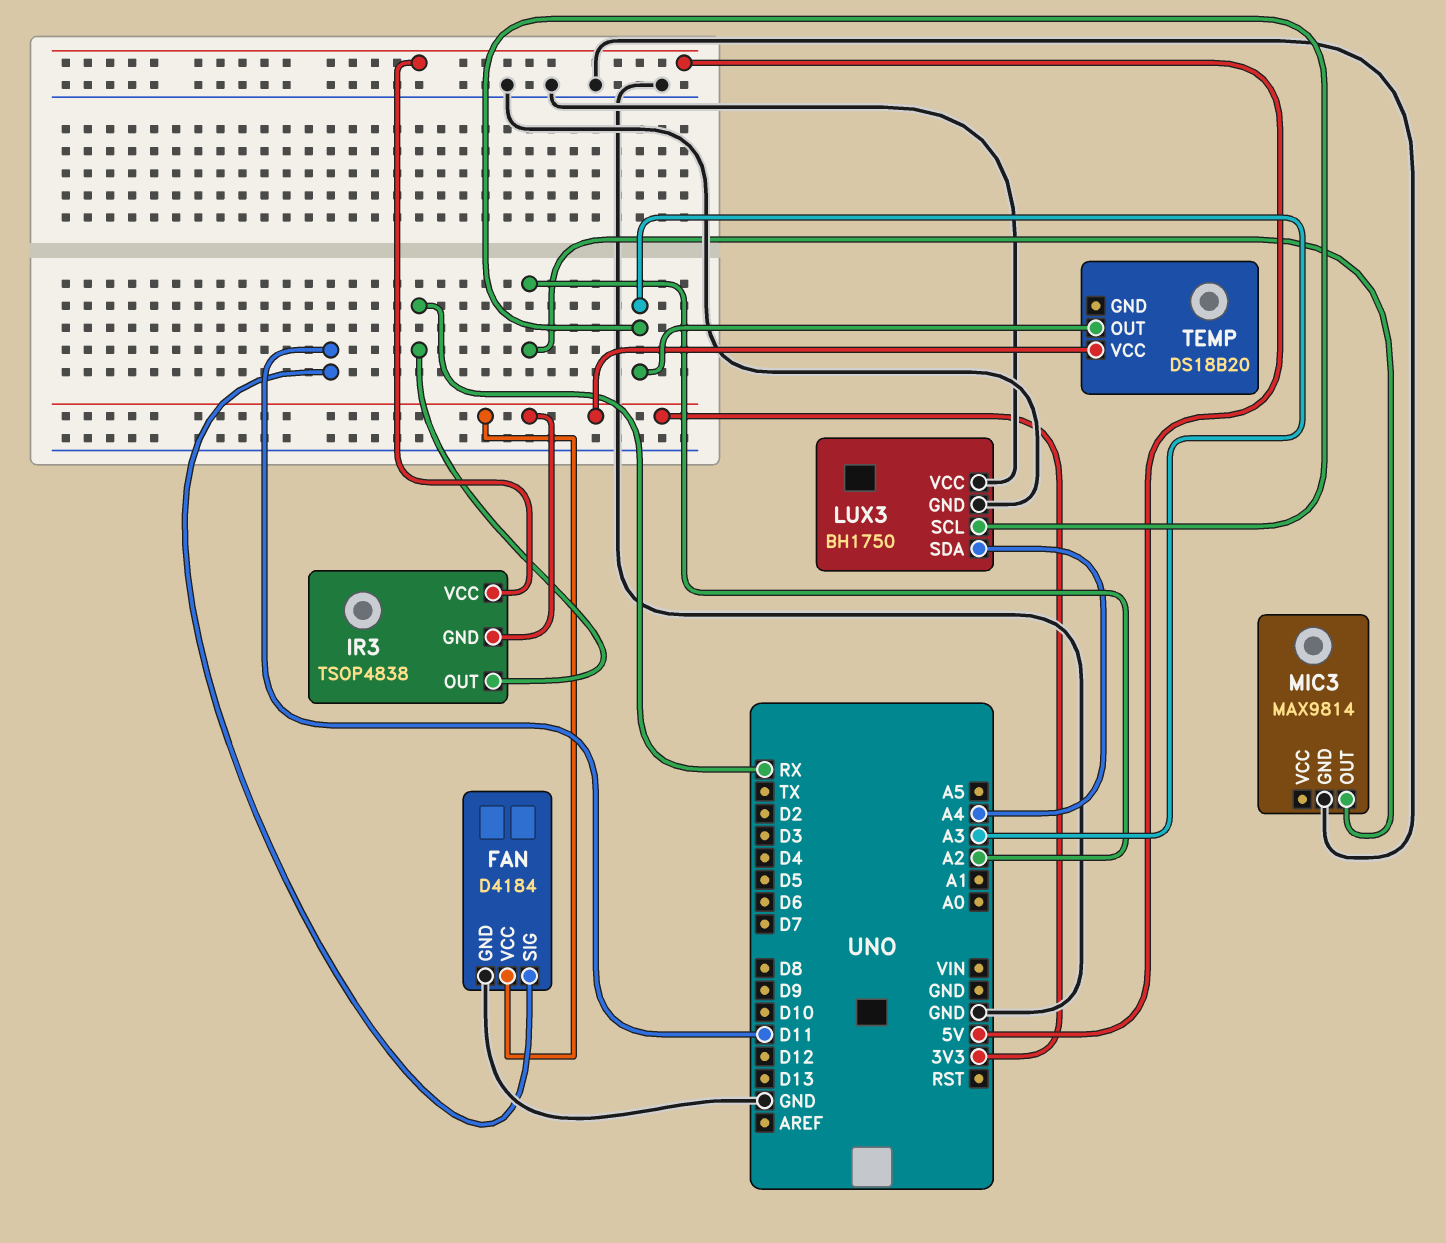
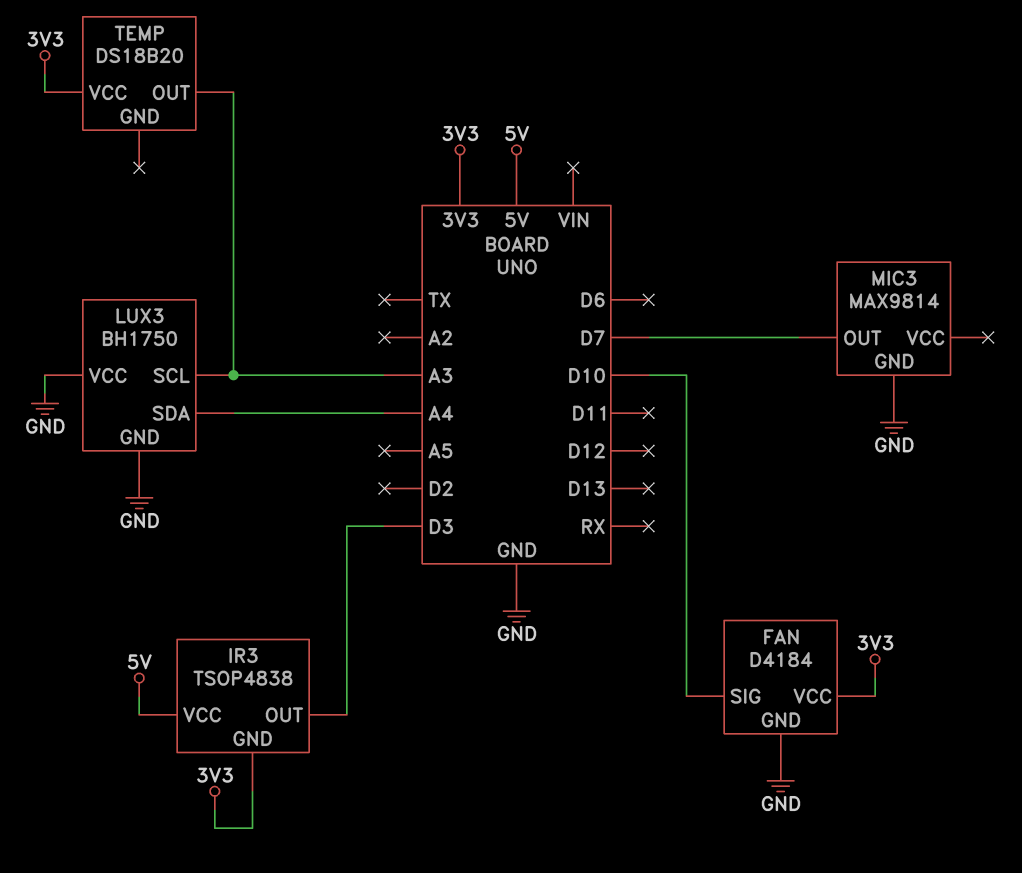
FAN pin SIG: D11 -> D10
IR3 pin OUT: RX -> D3
MIC3 pin OUT: A2 -> D7

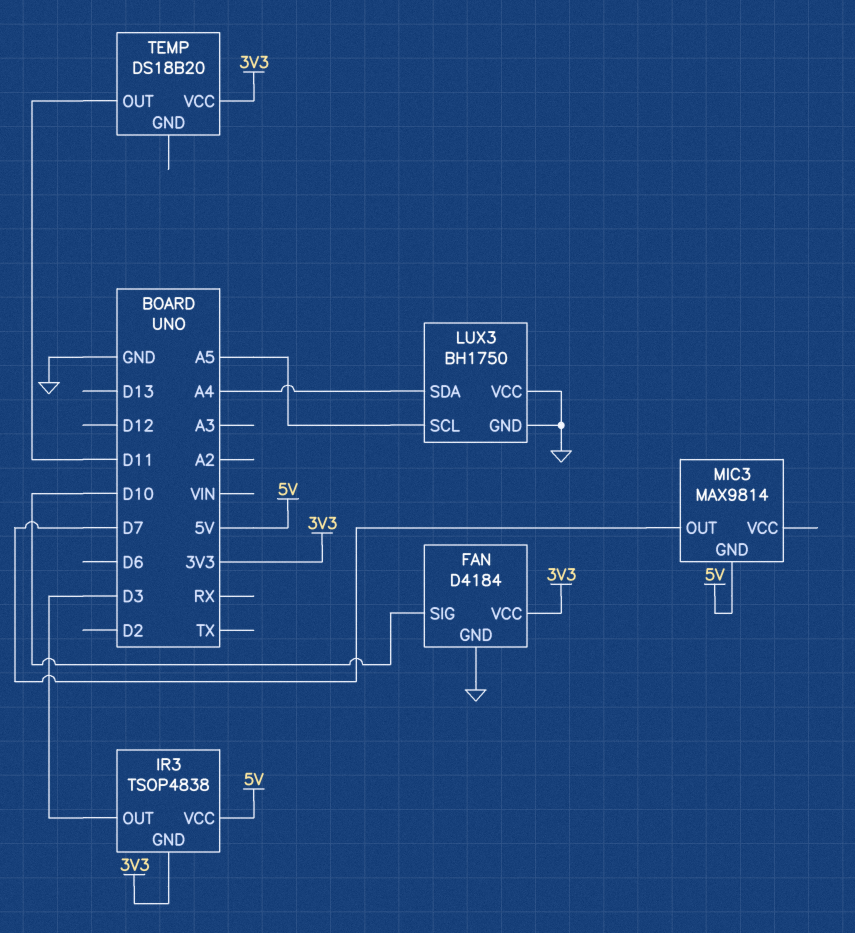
LUX3 pin SCL: A3 -> A5
MIC3 pin GND: GND -> 5V
TEMP pin OUT: A3 -> D11

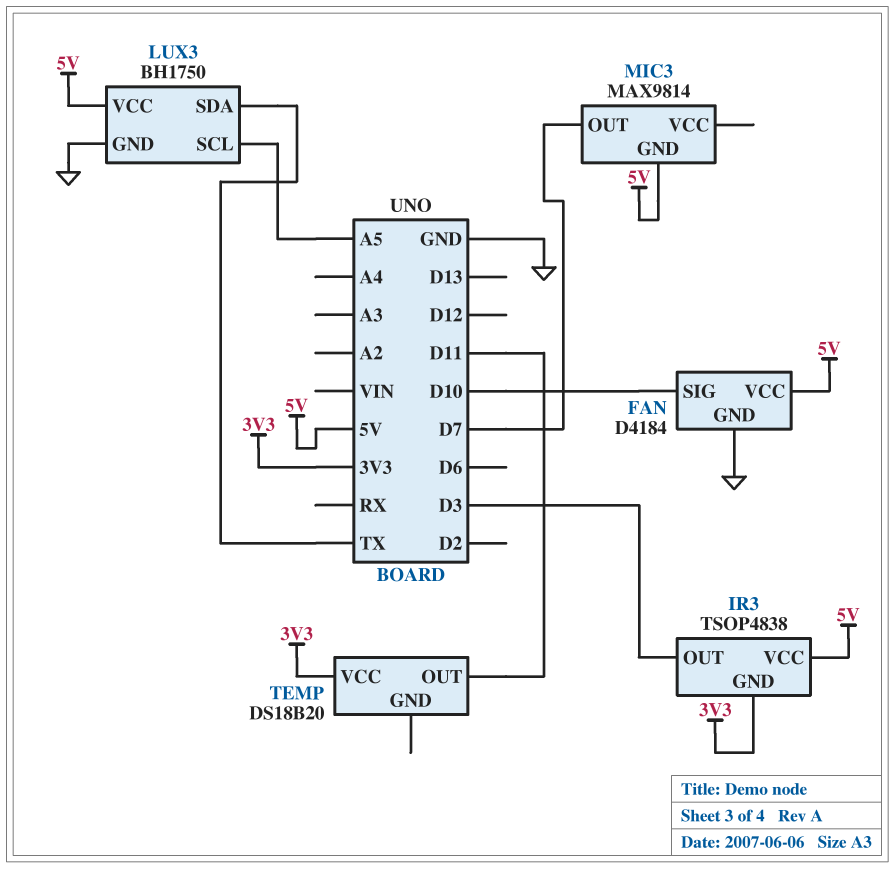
FAN pin VCC: 3V3 -> 5V
LUX3 pin SDA: A4 -> TX
LUX3 pin VCC: GND -> 5V

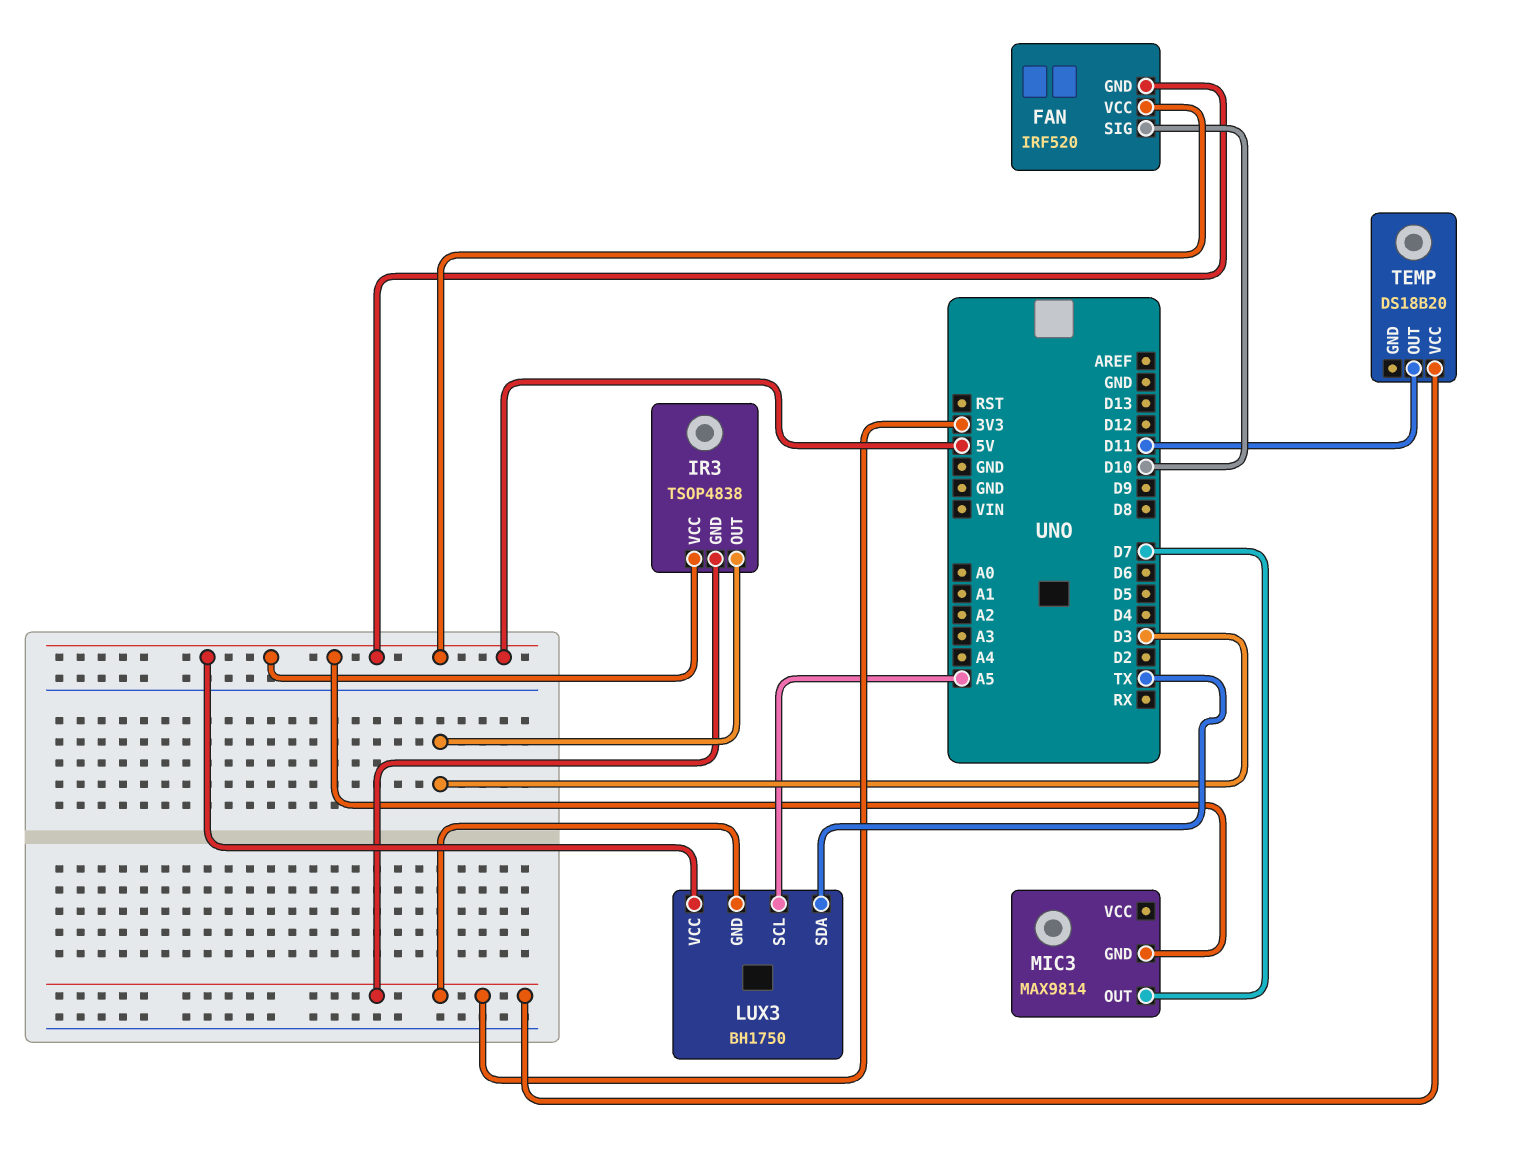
FAN: D4184 -> IRF520
FAN pin GND: GND -> 5V
LUX3 pin GND: GND -> 3V3

